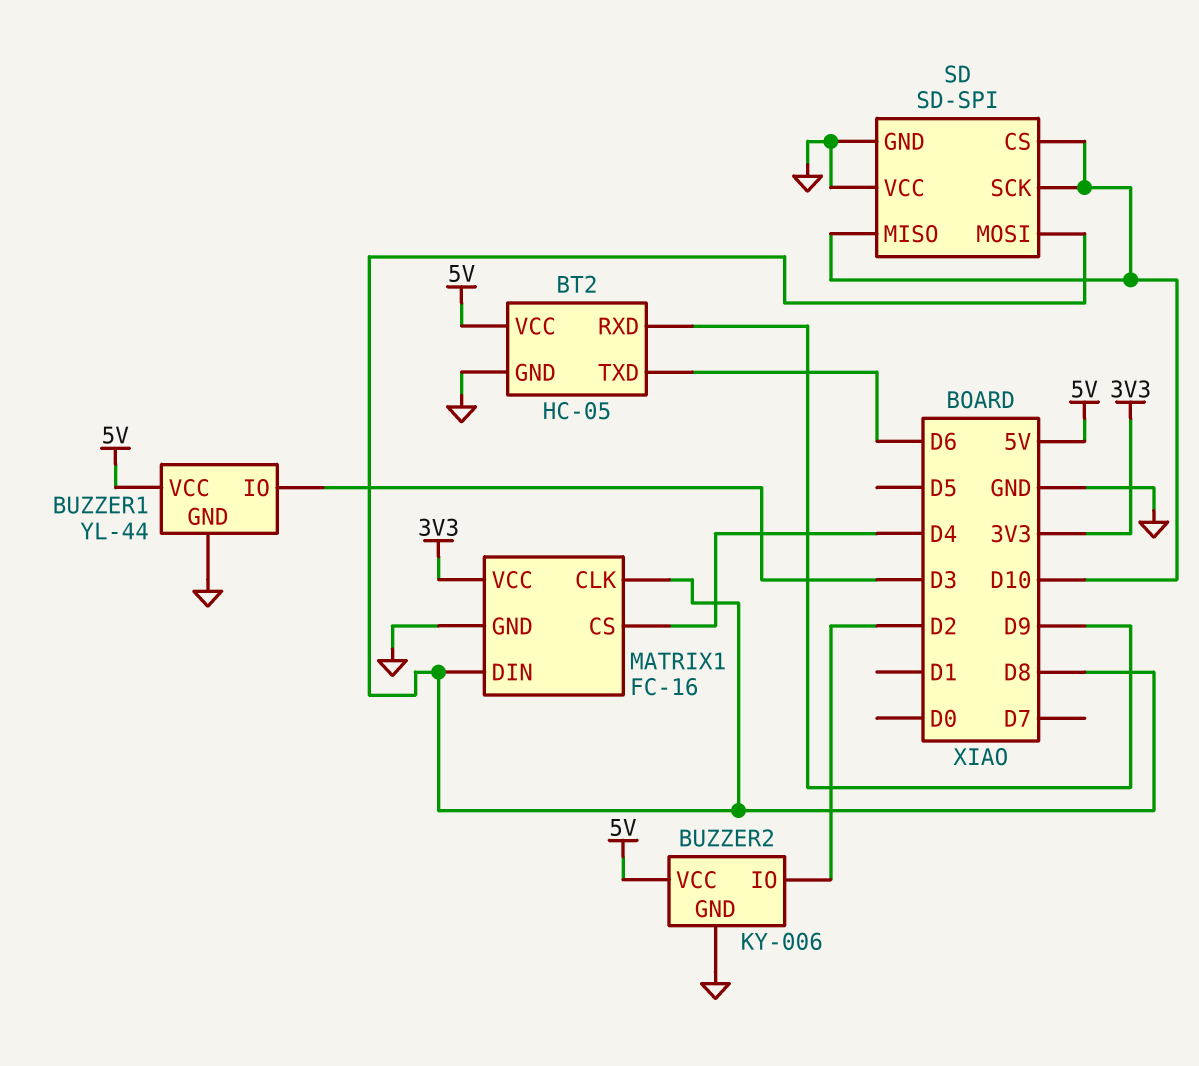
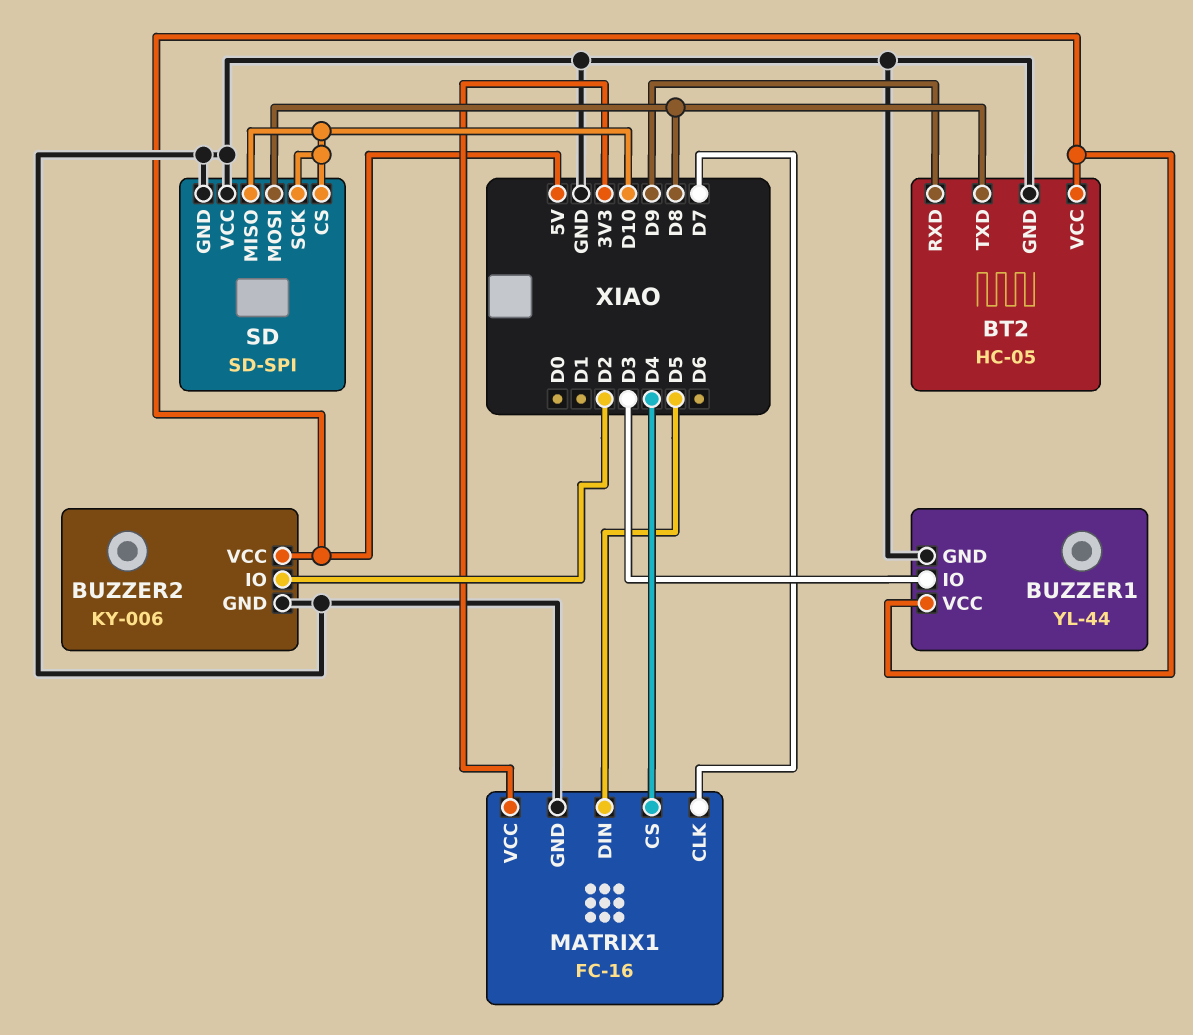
BT2 pin TXD: D6 -> D8
MATRIX1 pin CLK: D8 -> D7
MATRIX1 pin DIN: D8 -> D5

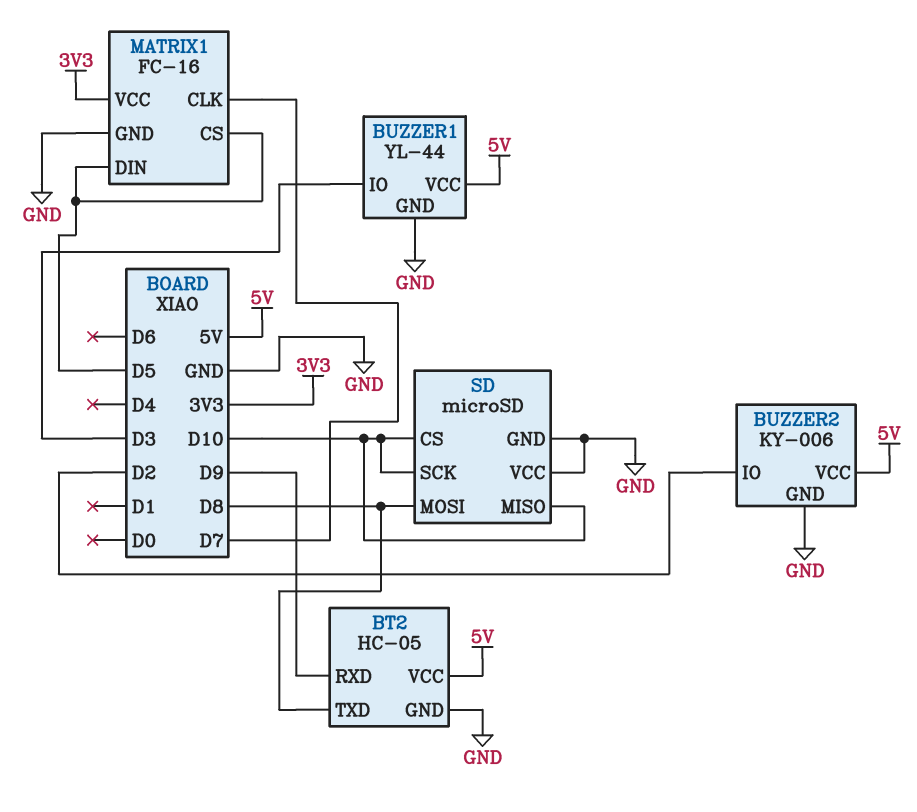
MATRIX1 pin CS: D4 -> D5
SD: SD-SPI -> microSD

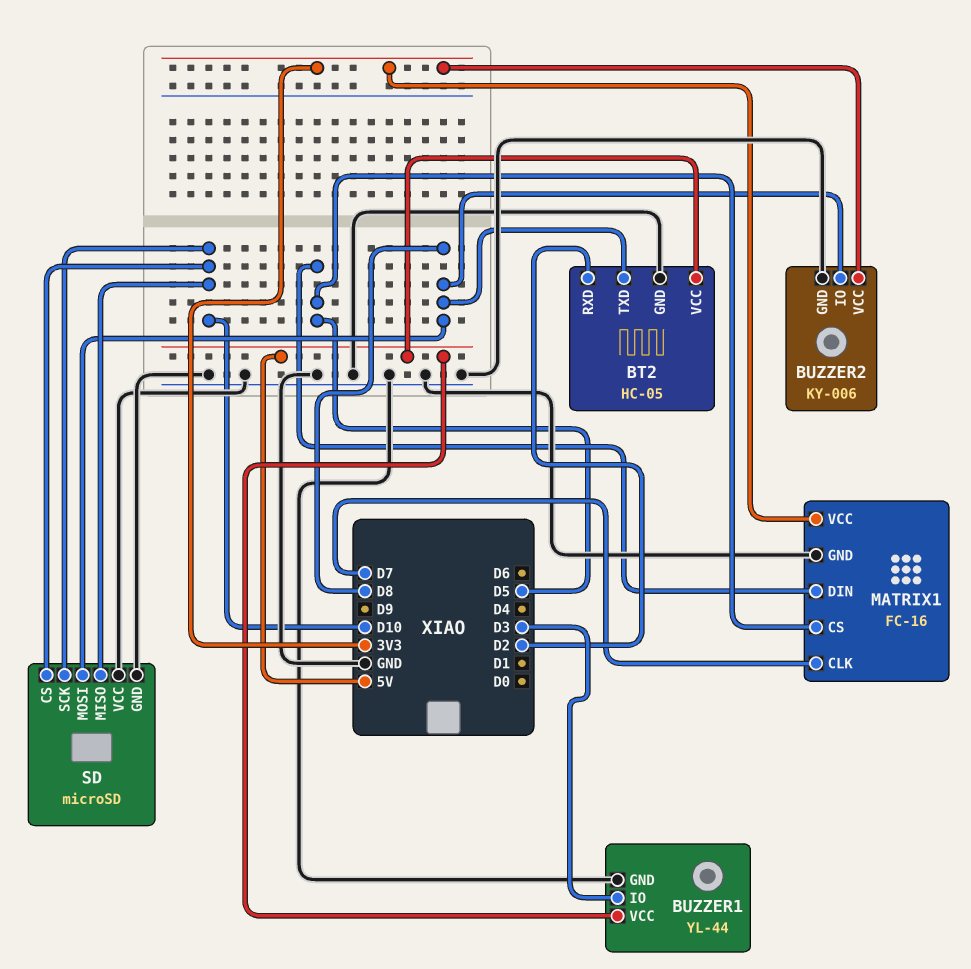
BT2 pin RXD: D9 -> D2
BUZZER2 pin IO: D2 -> D8
BUZZER2 pin VCC: 5V -> 3V3

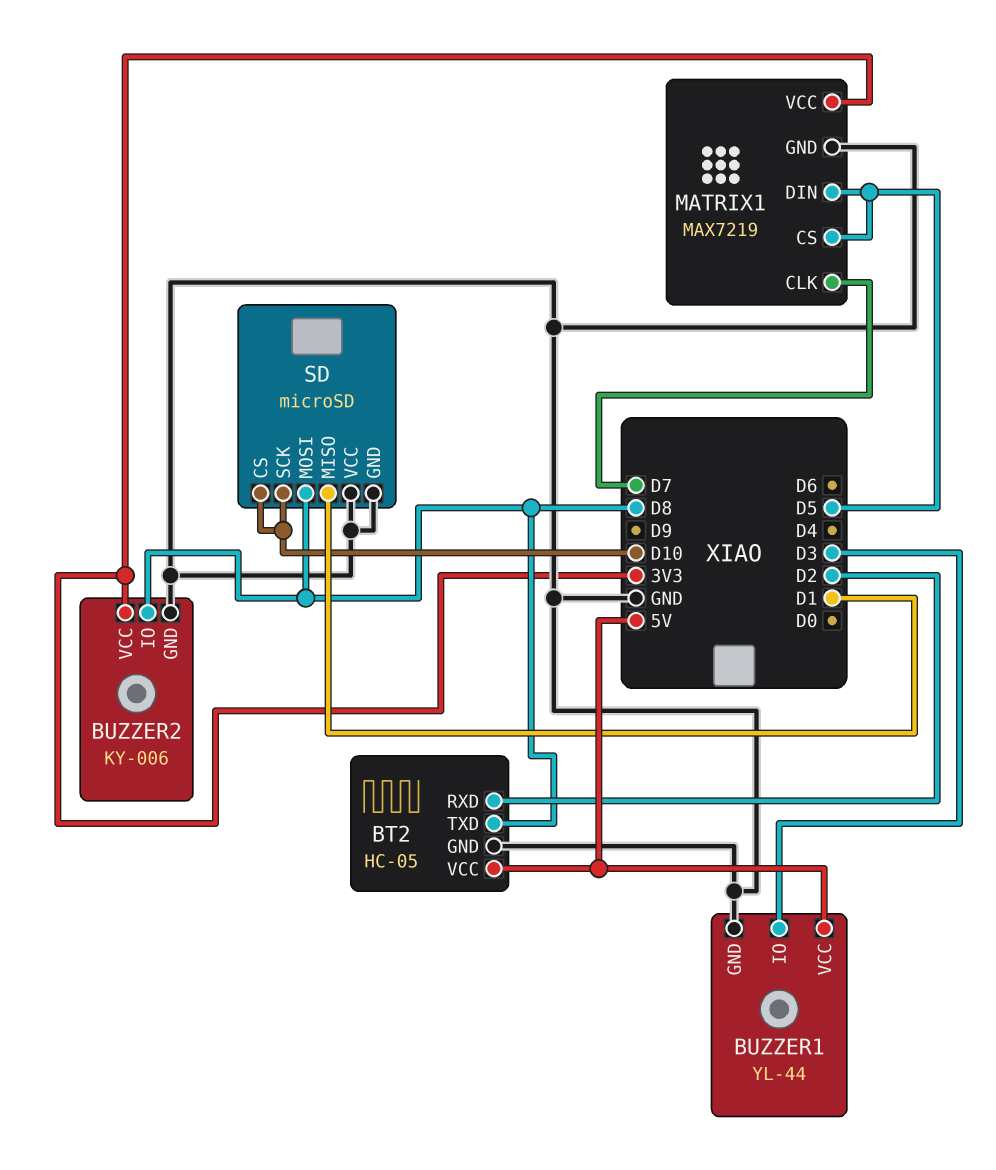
MATRIX1: FC-16 -> MAX7219
SD pin MISO: D10 -> D1

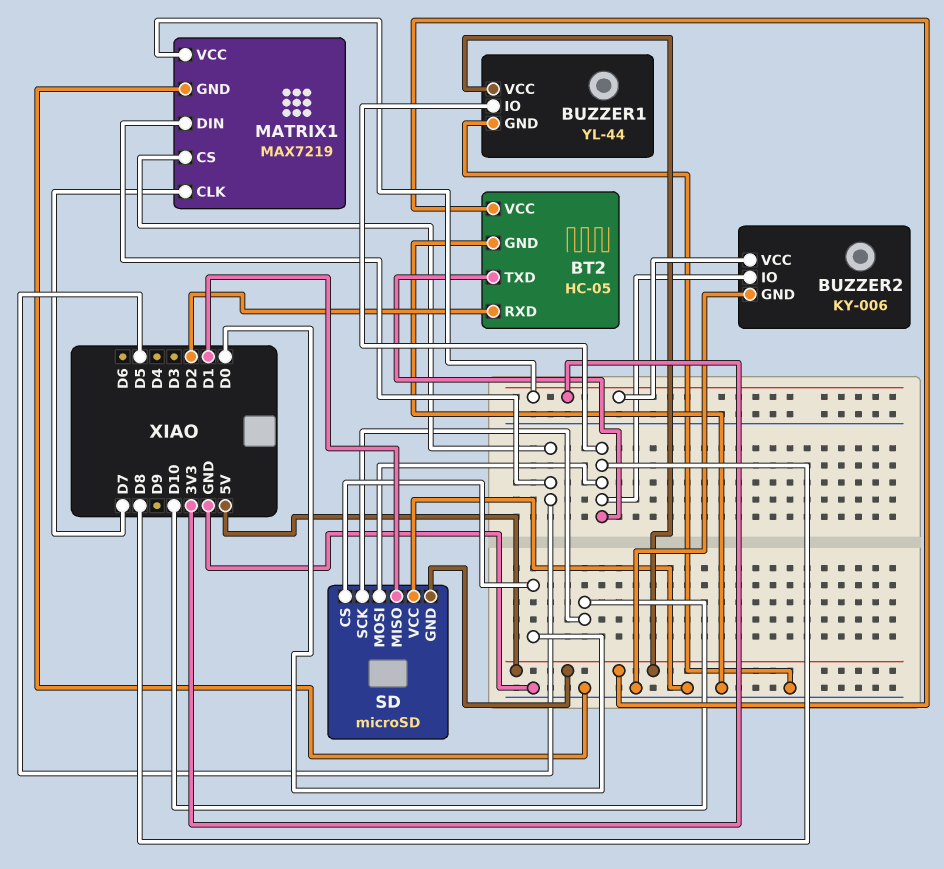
BUZZER1 pin IO: D3 -> D8
SD pin CS: D10 -> D0
SD pin GND: GND -> 5V

